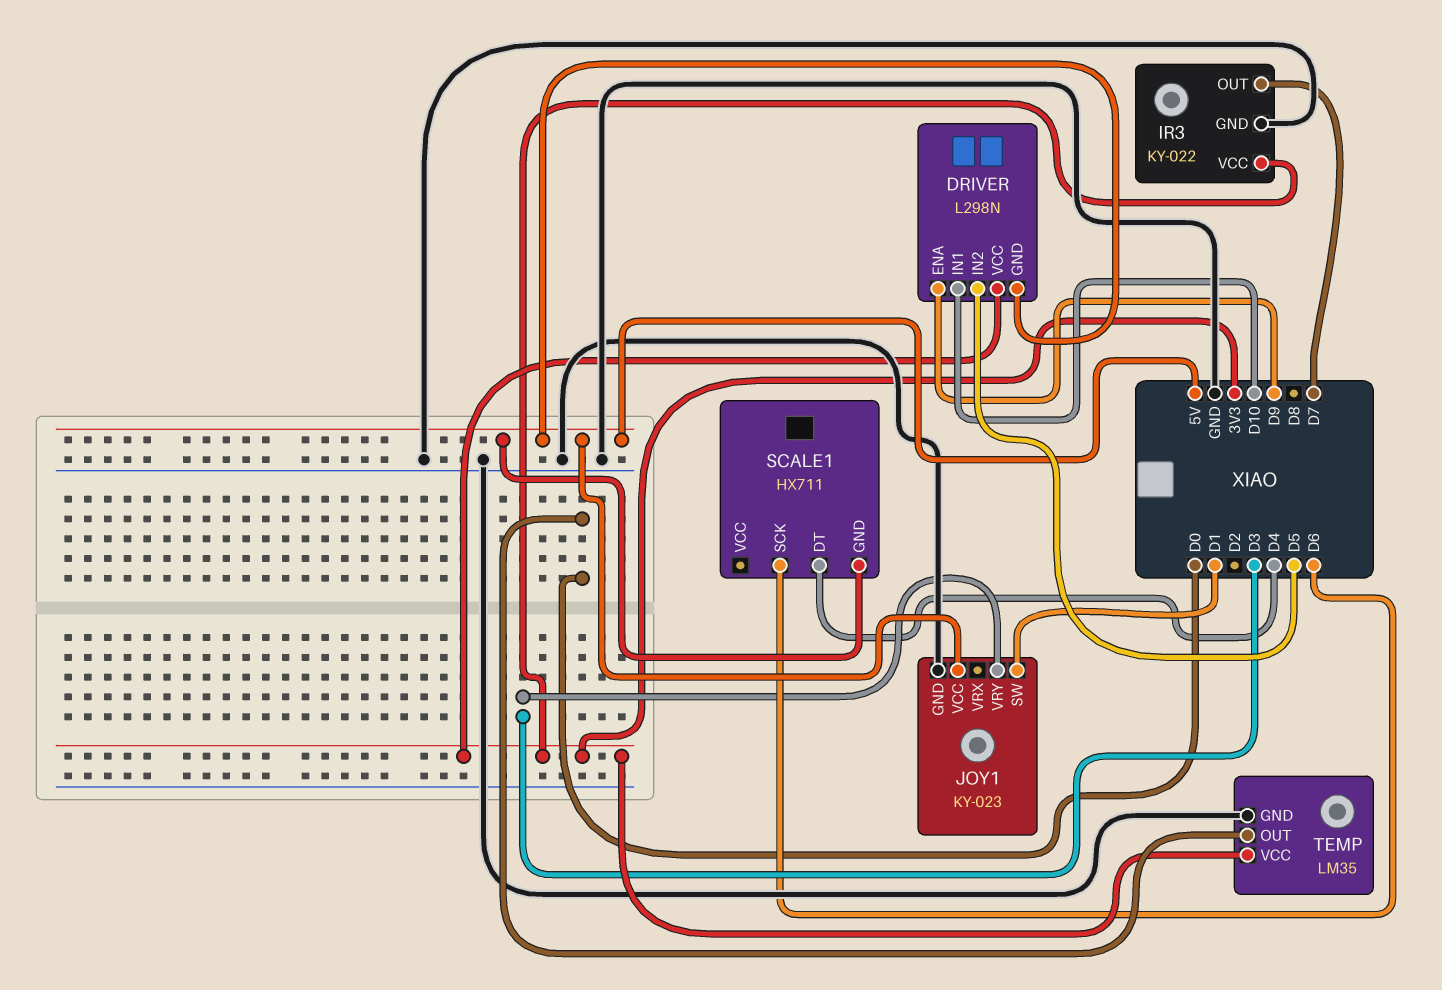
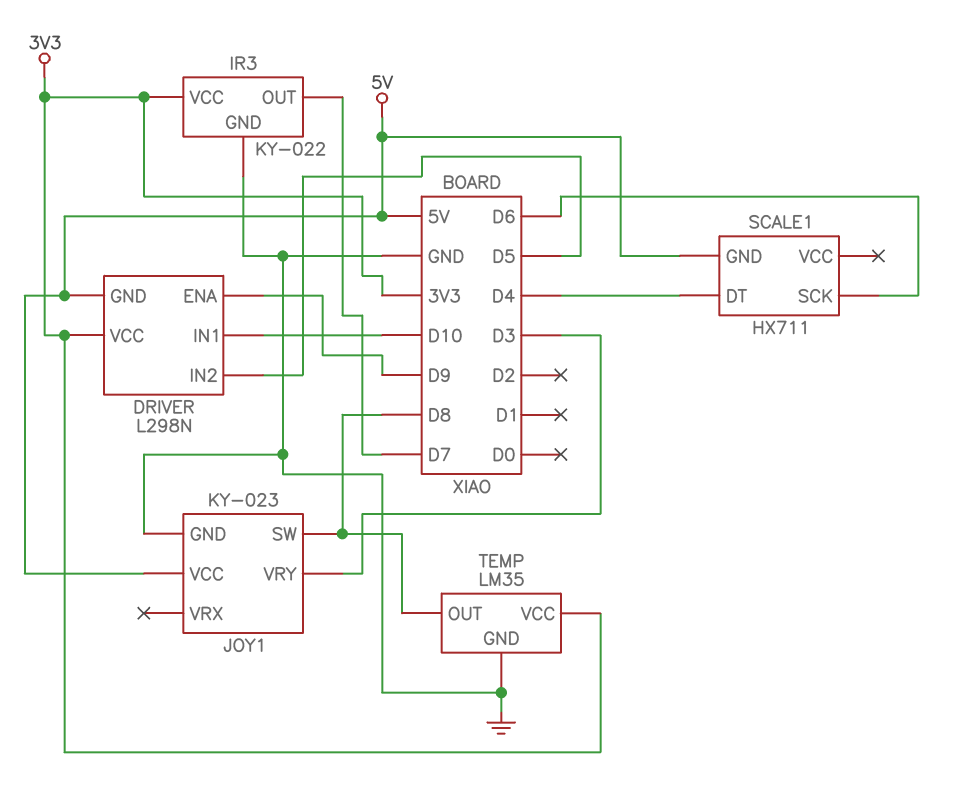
JOY1 pin SW: D1 -> D8
TEMP pin OUT: D0 -> D8

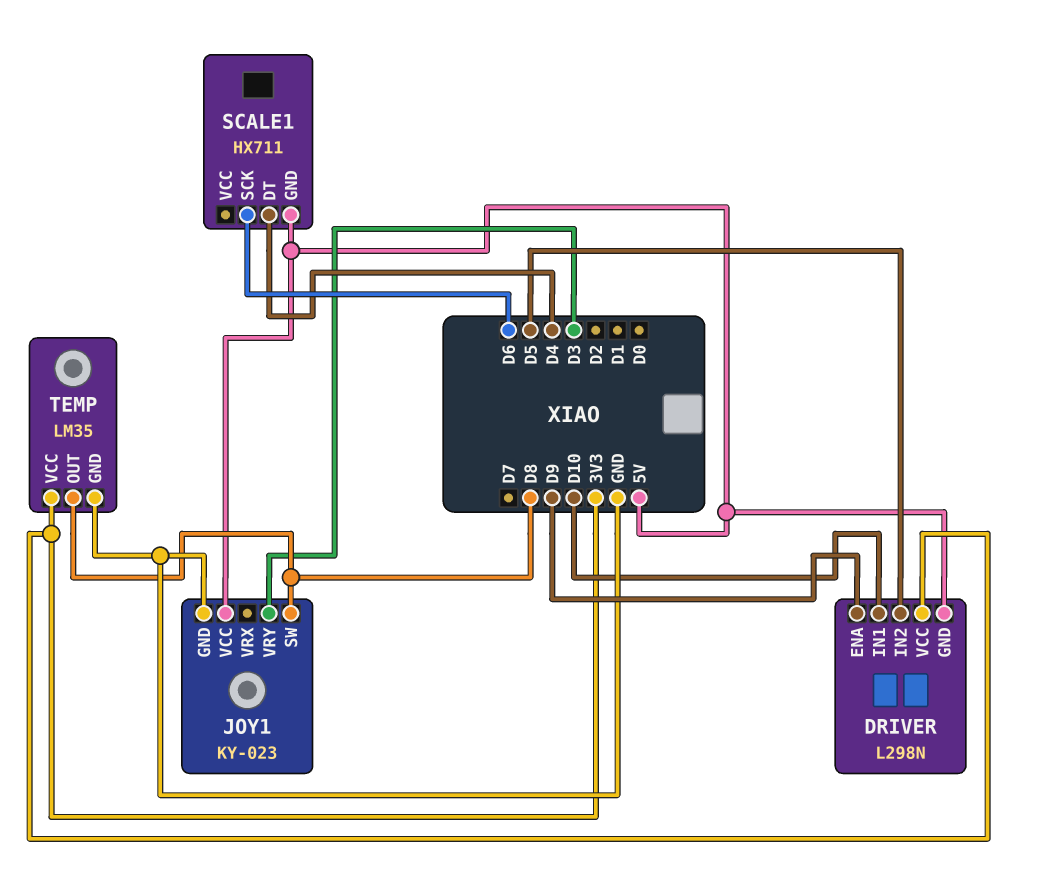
IR3: KY-022 -> none
IR3 pin GND: GND -> none
IR3 pin OUT: D7 -> none
IR3 pin VCC: 3V3 -> none

